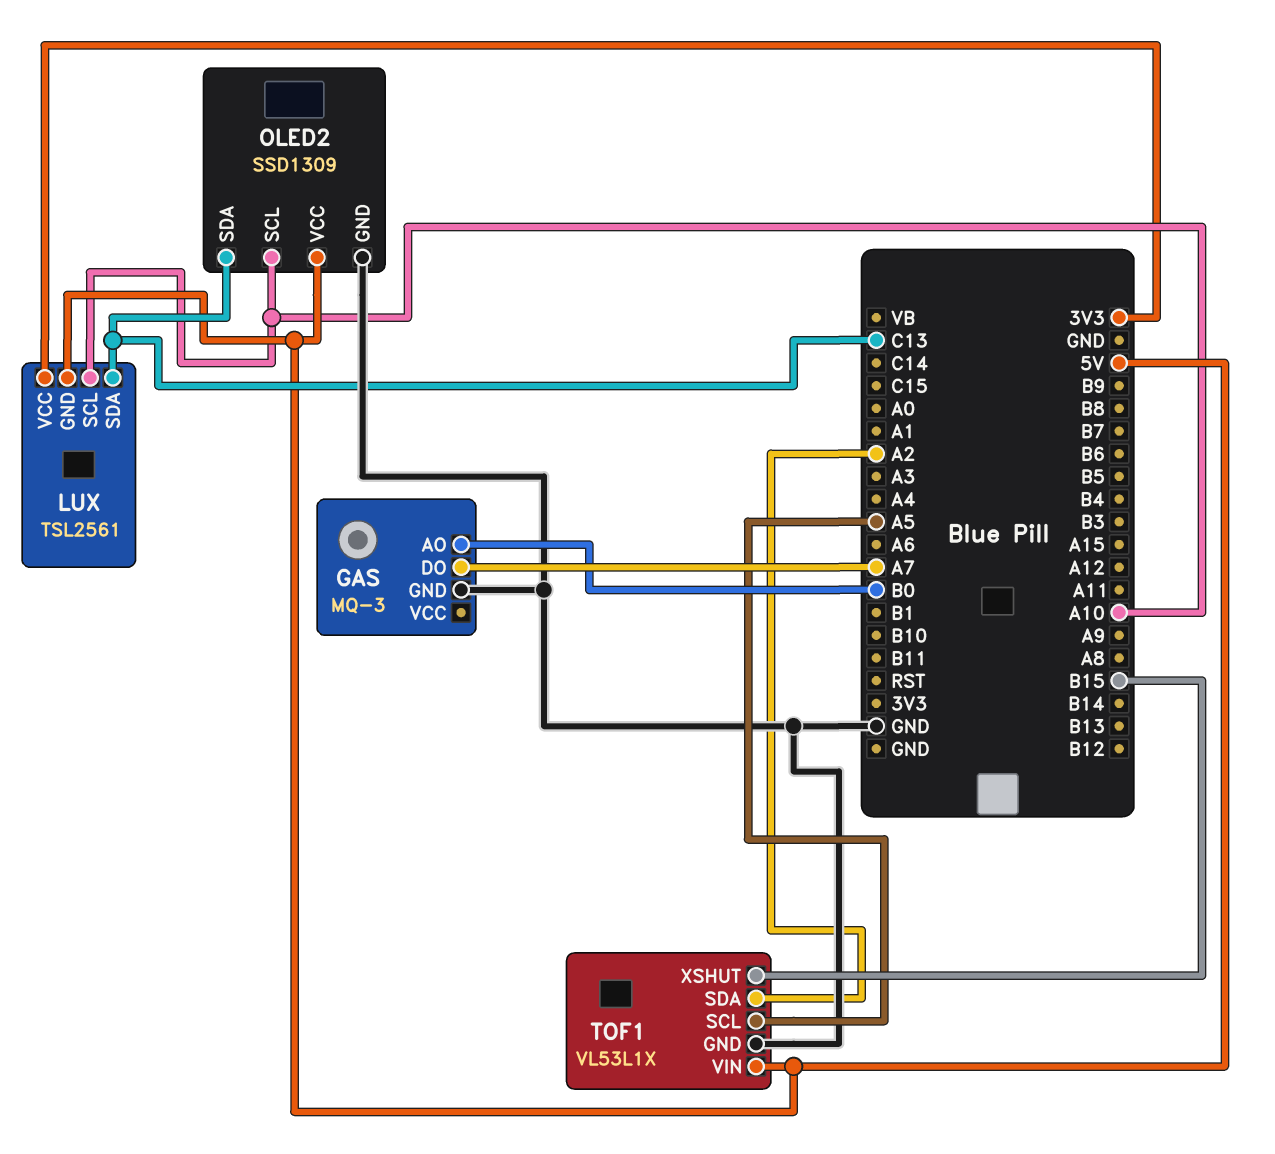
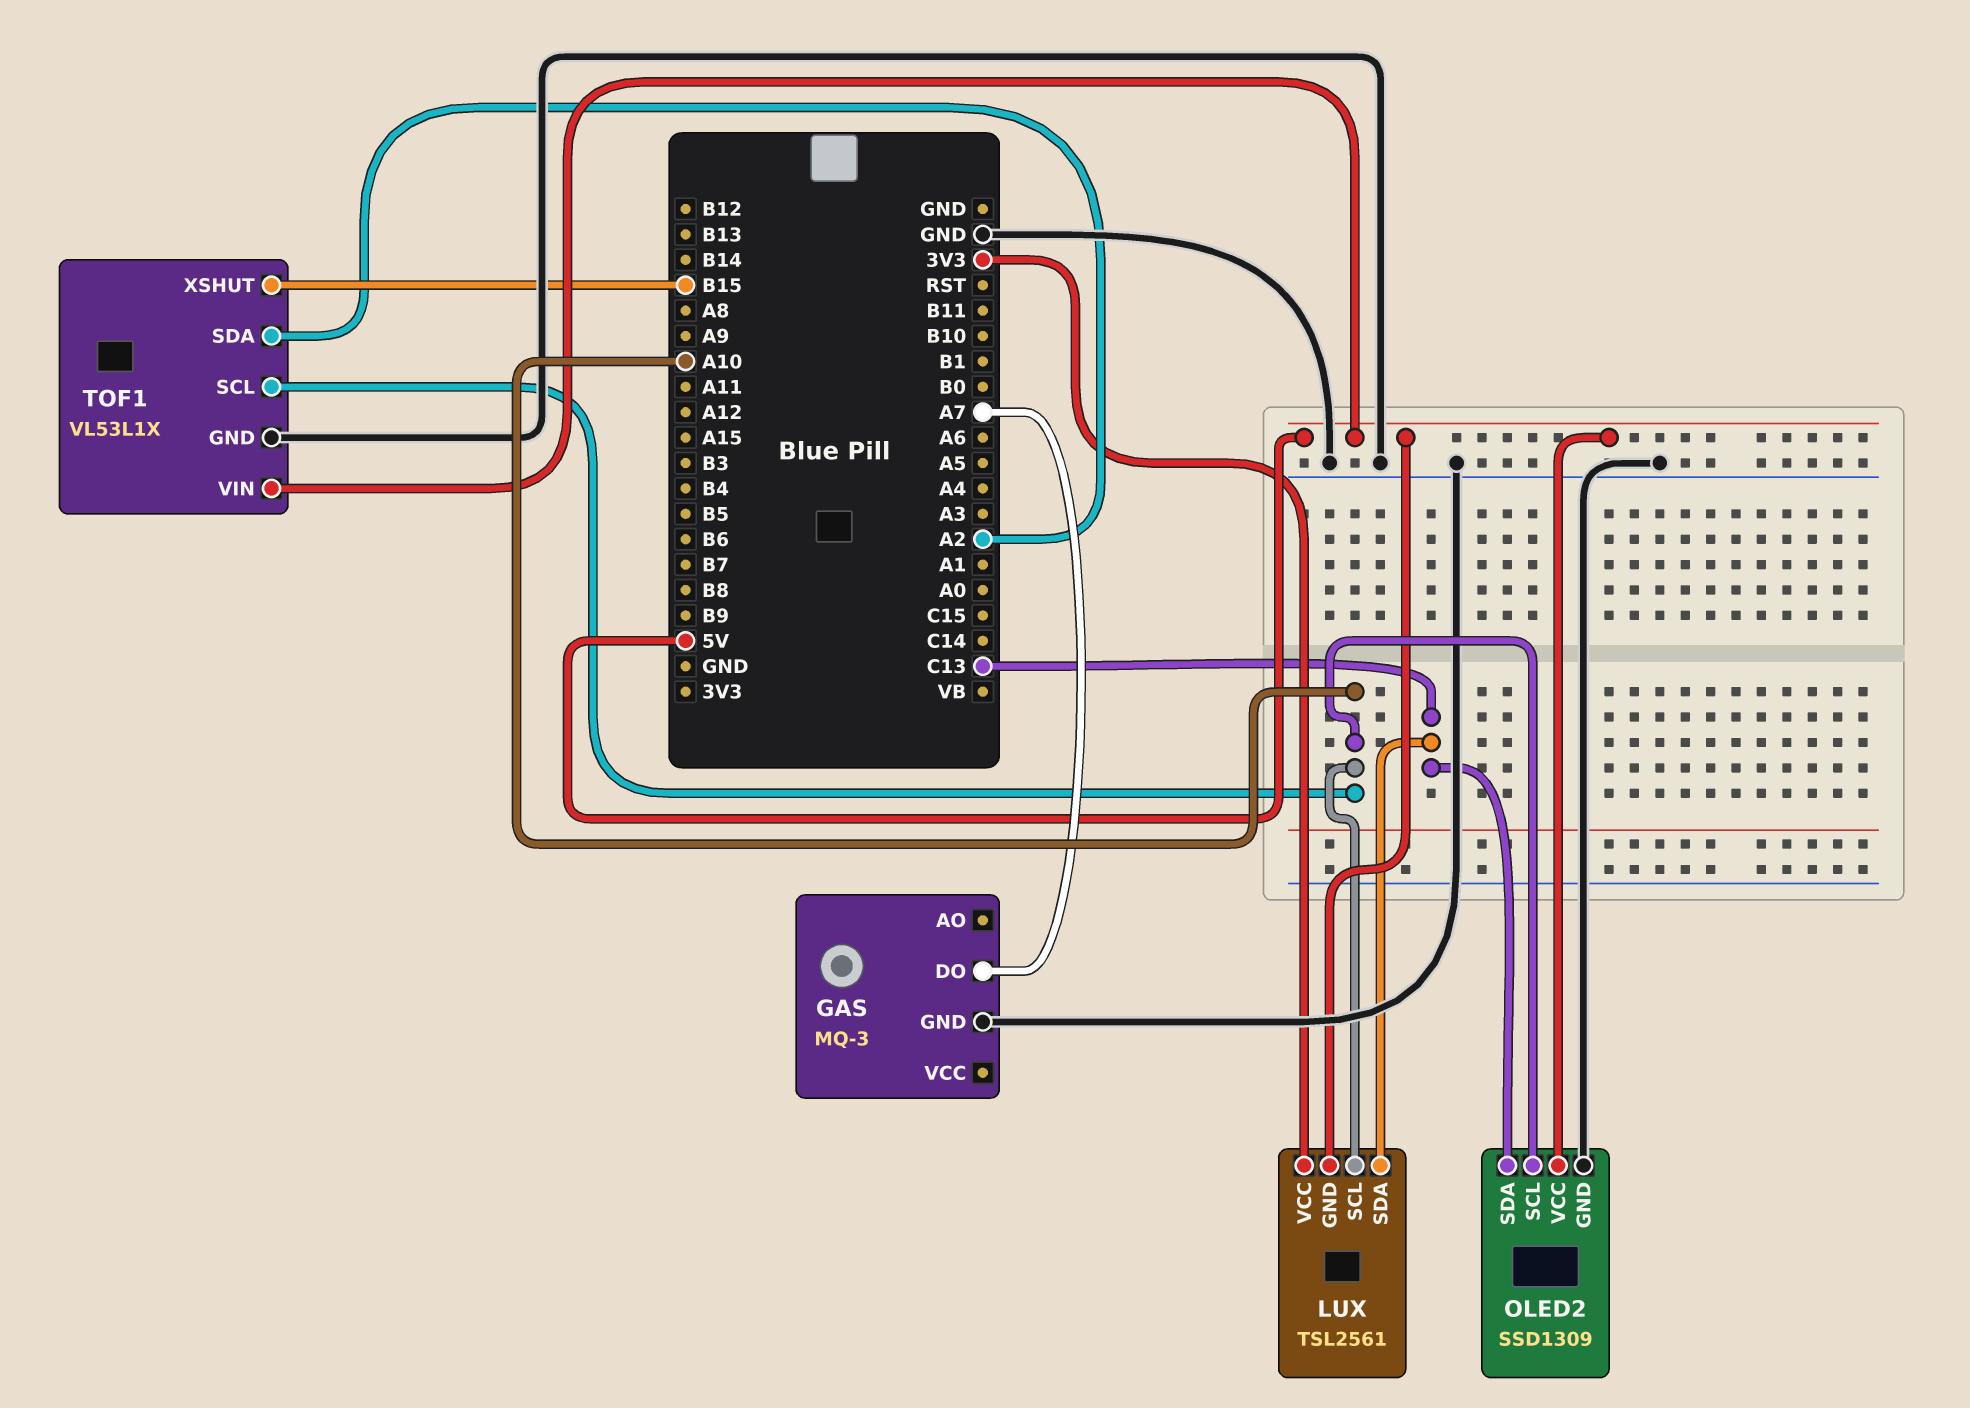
GAS pin AO: B0 -> none
TOF1 pin SCL: A5 -> A10

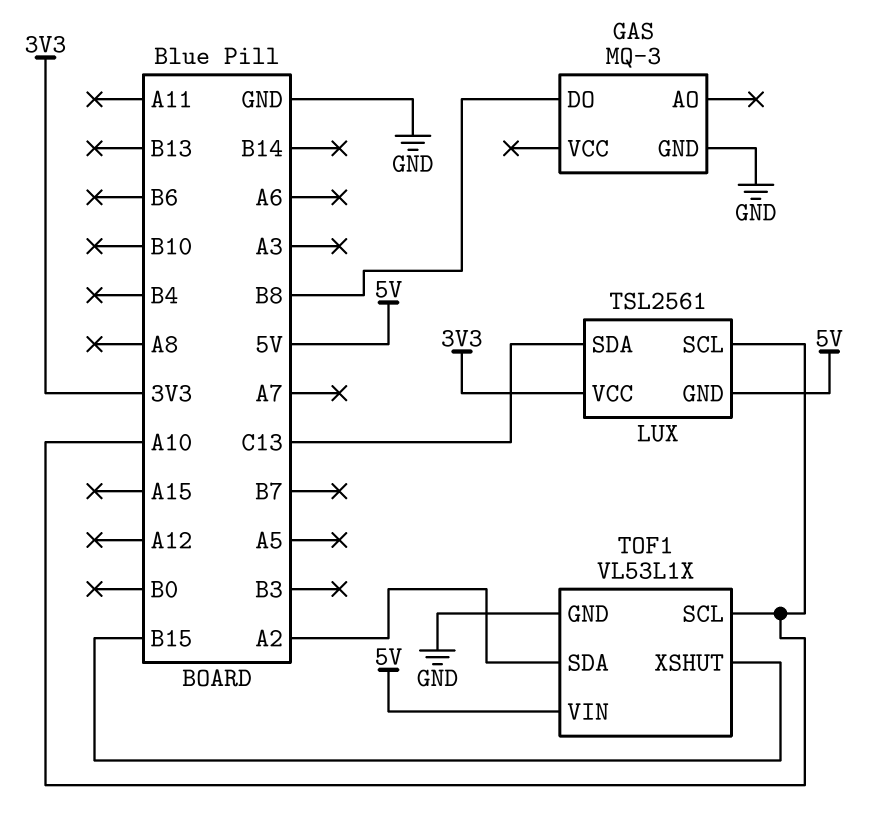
GAS pin DO: A7 -> B8
OLED2: SSD1309 -> none
OLED2 pin GND: GND -> none
OLED2 pin SCL: A10 -> none
OLED2 pin SDA: C13 -> none
OLED2 pin VCC: 5V -> none

